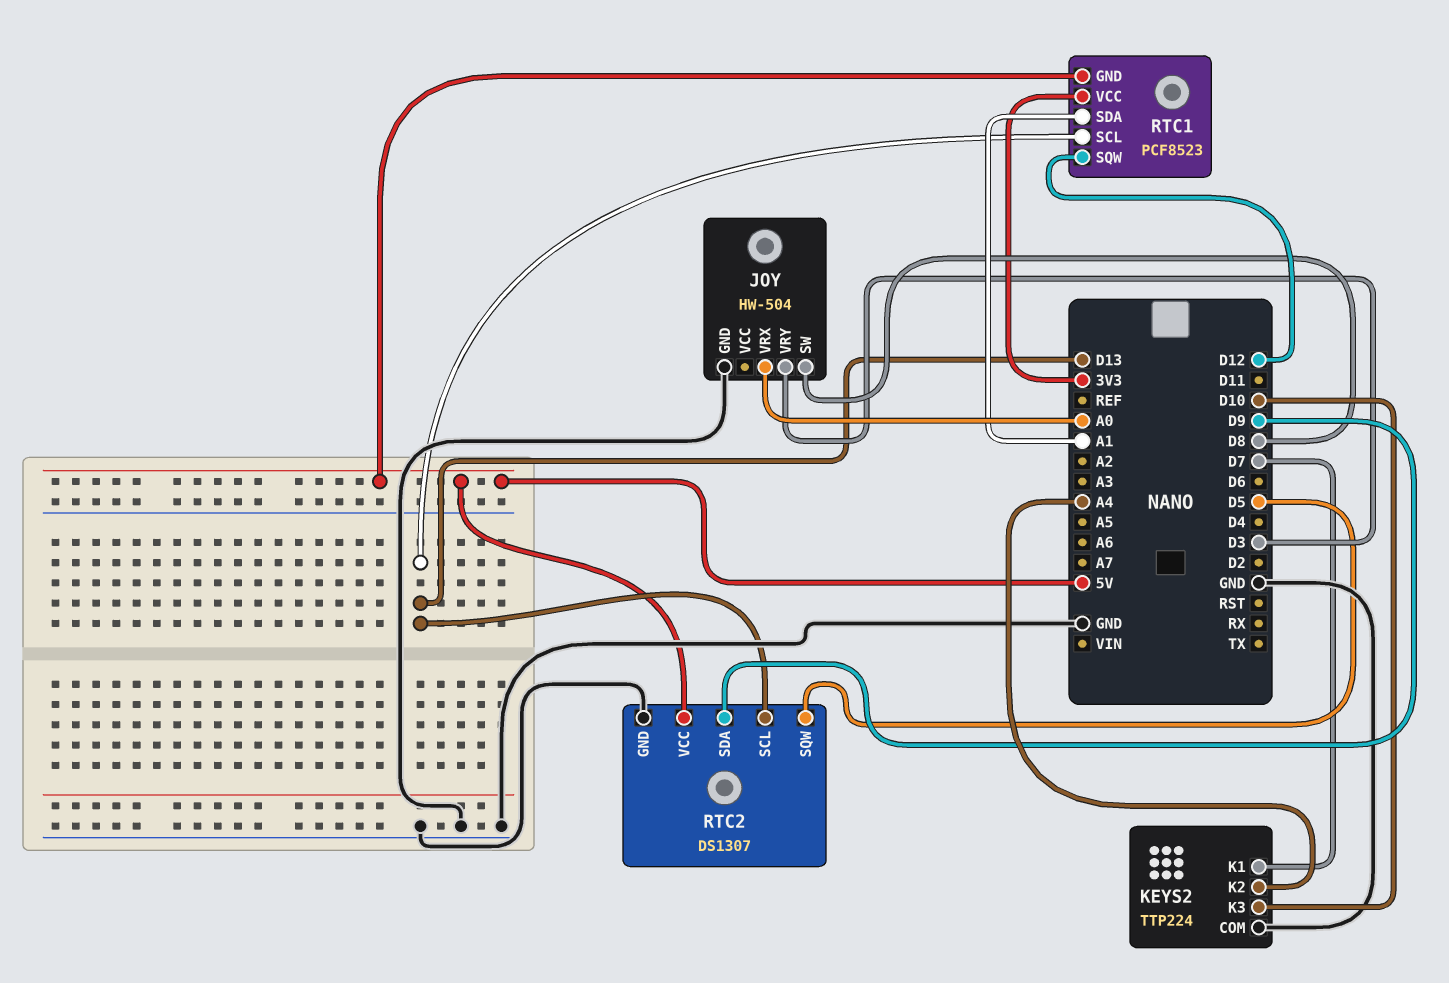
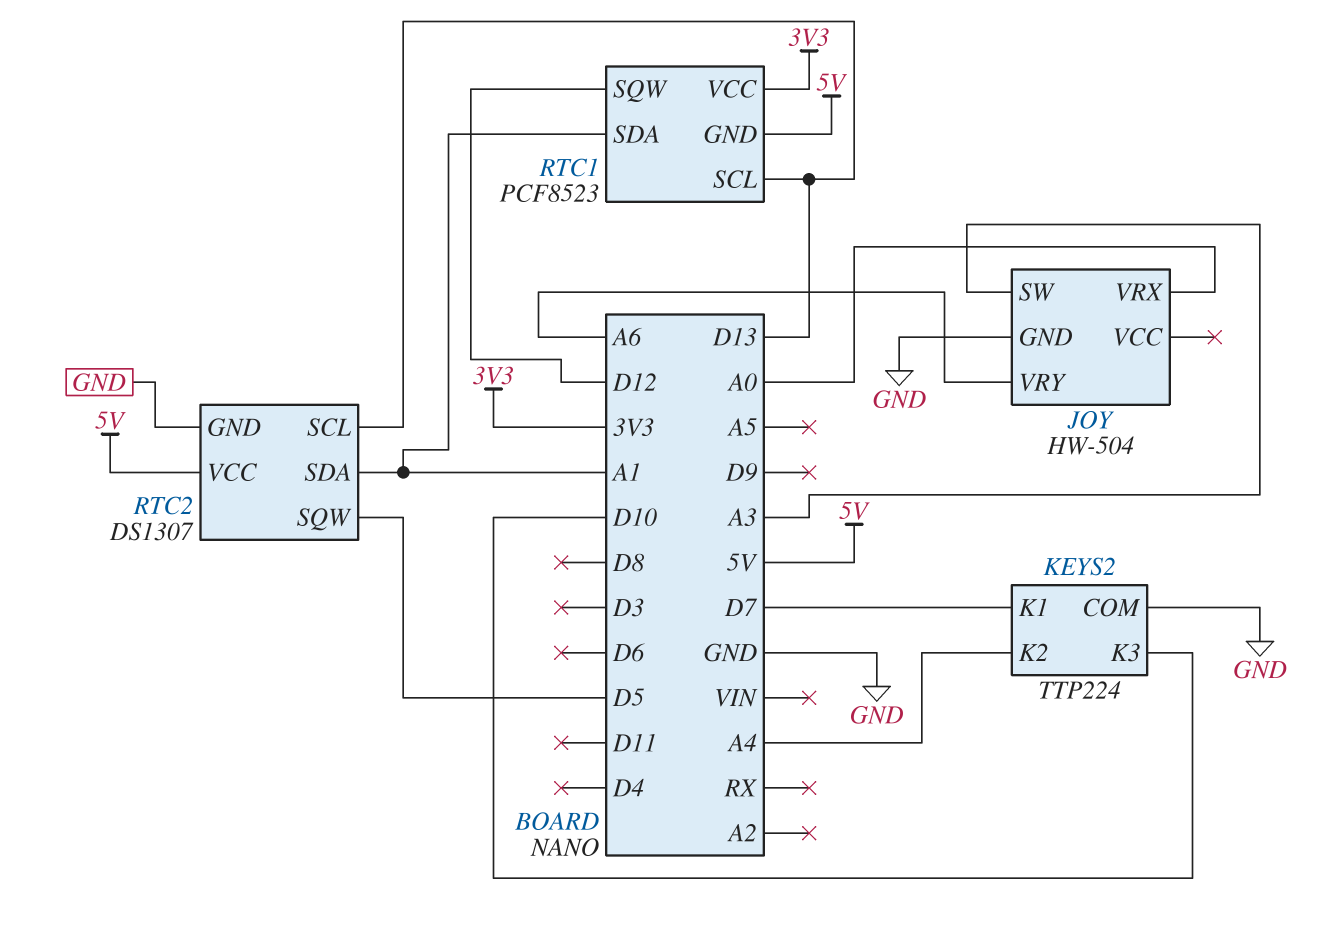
JOY pin SW: D8 -> A3
JOY pin VRY: D3 -> A6
RTC2 pin SDA: D9 -> A1

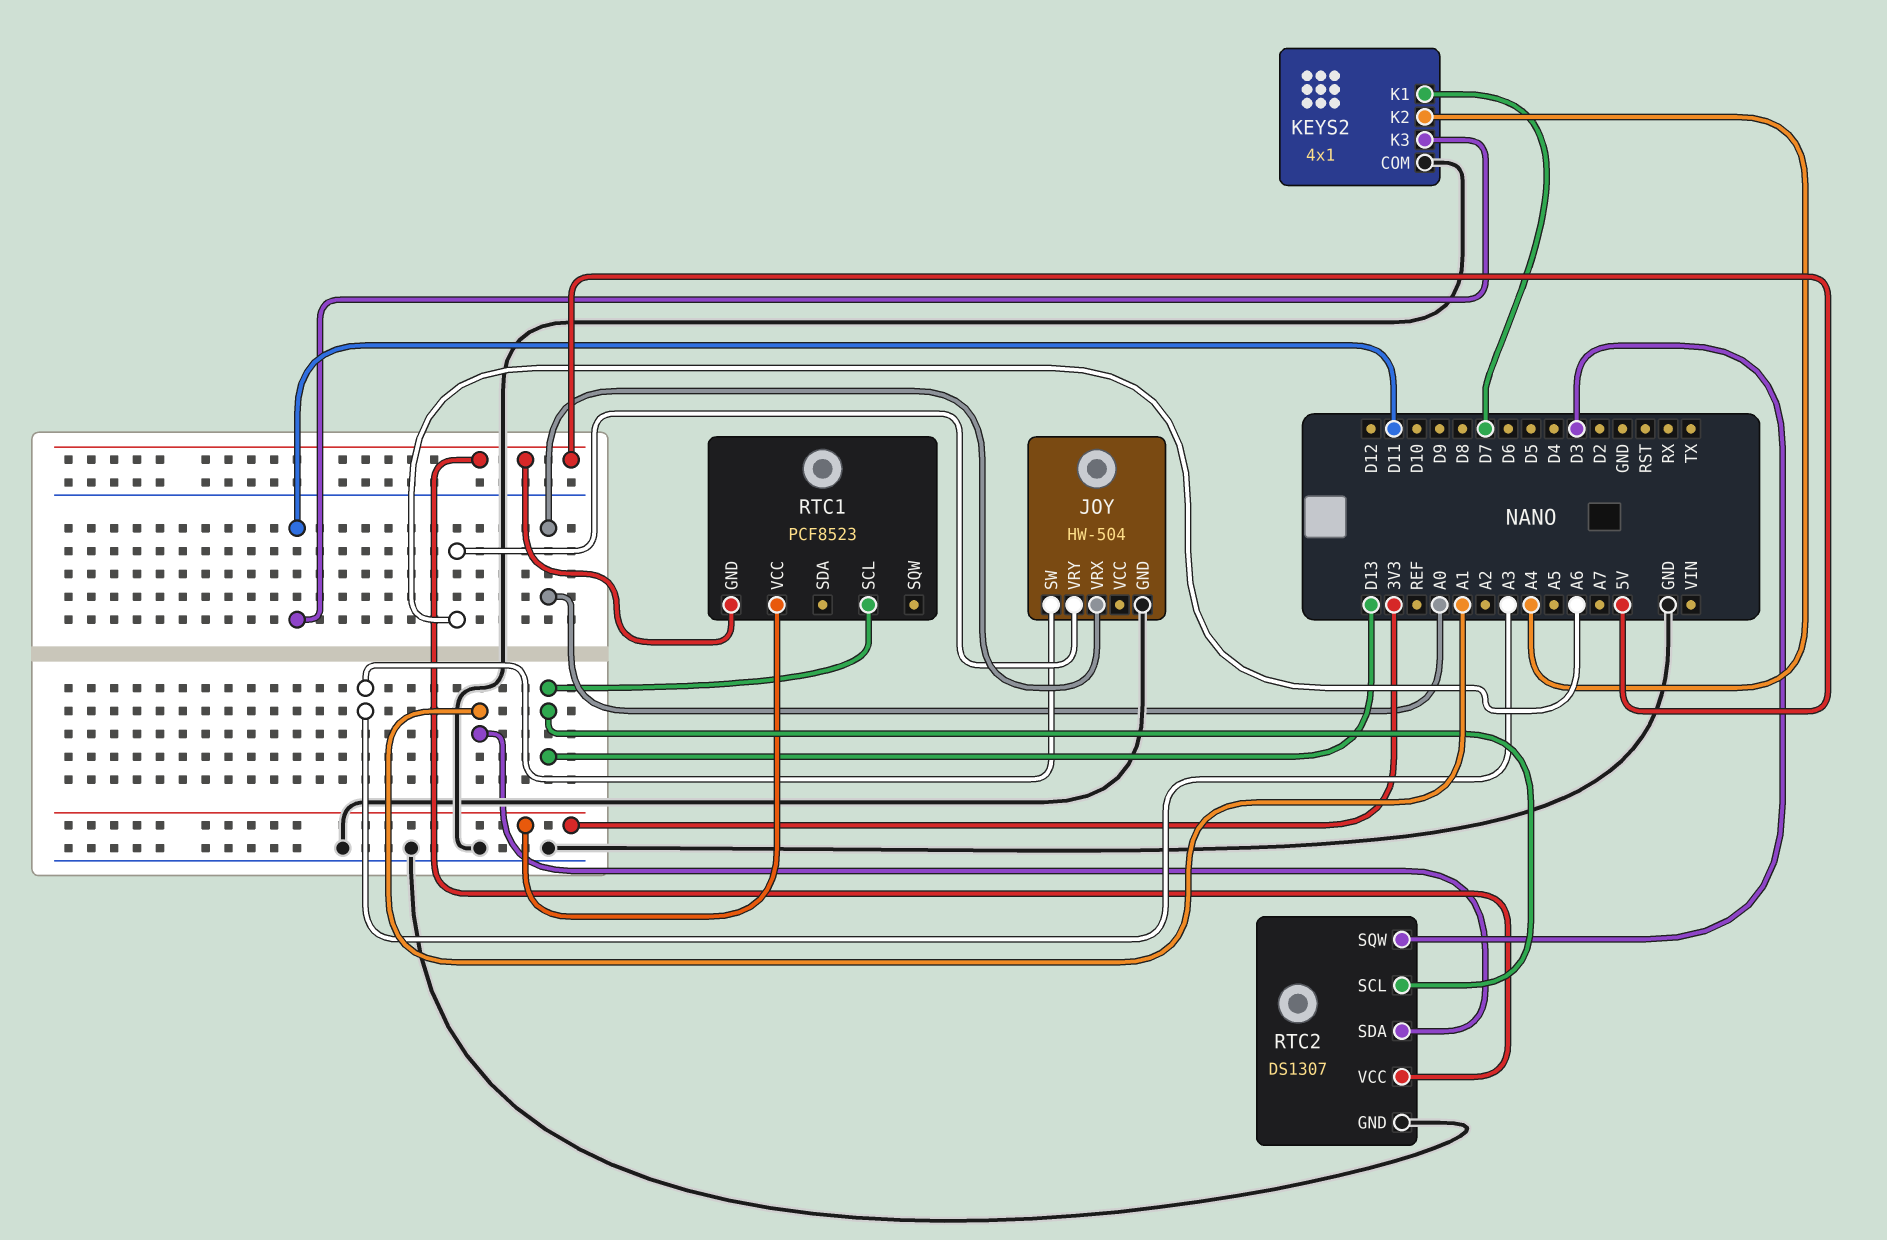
KEYS2: TTP224 -> 4x1
KEYS2 pin K3: D10 -> D11
RTC1 pin SDA: A1 -> none
RTC1 pin SQW: D12 -> none
RTC2 pin SQW: D5 -> D3

